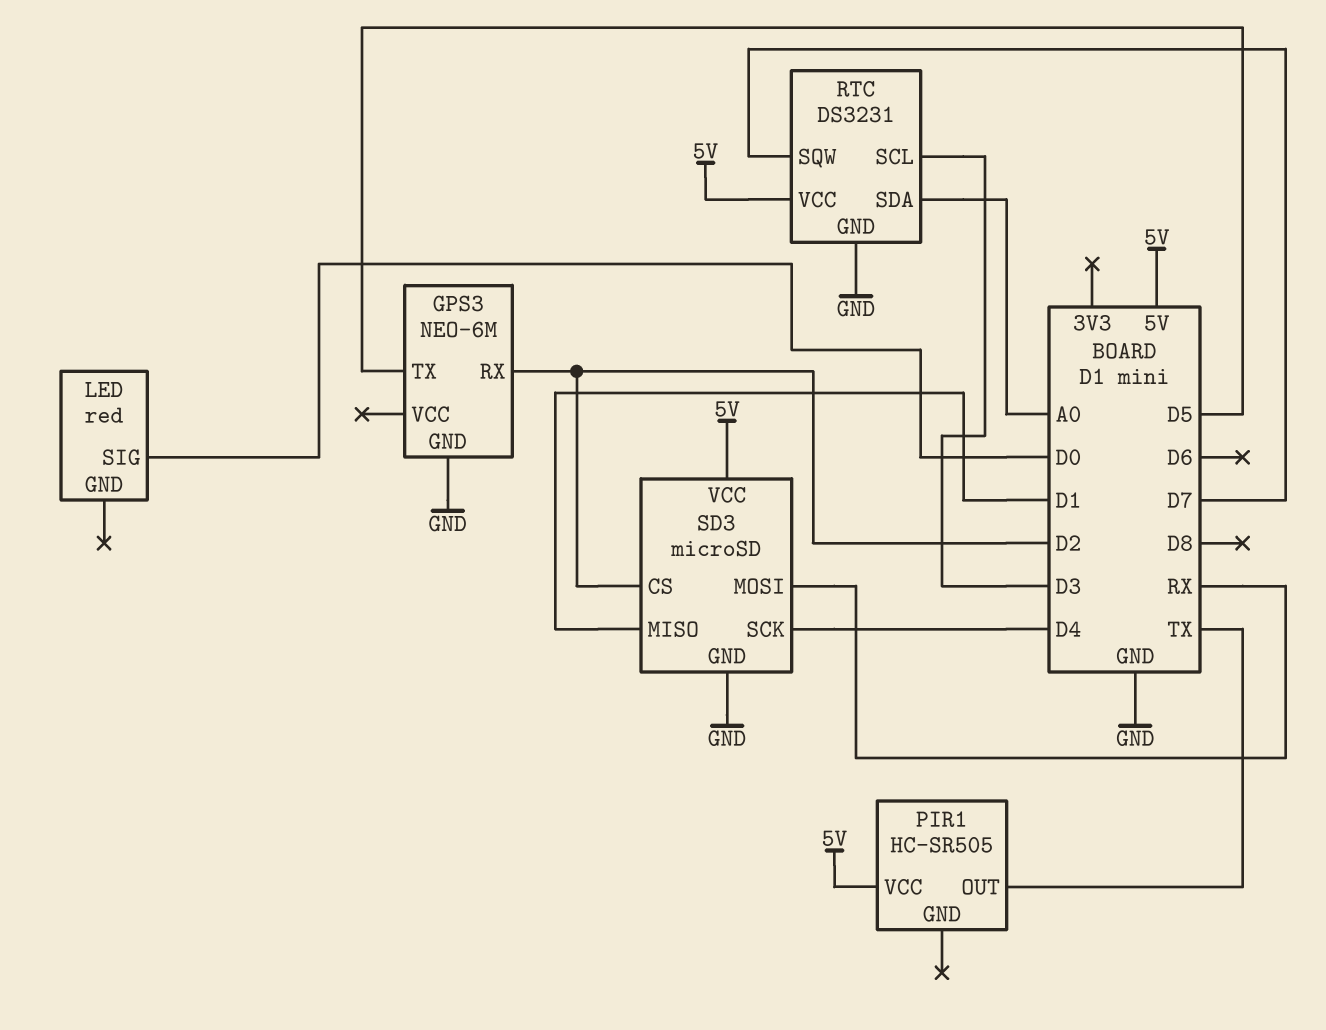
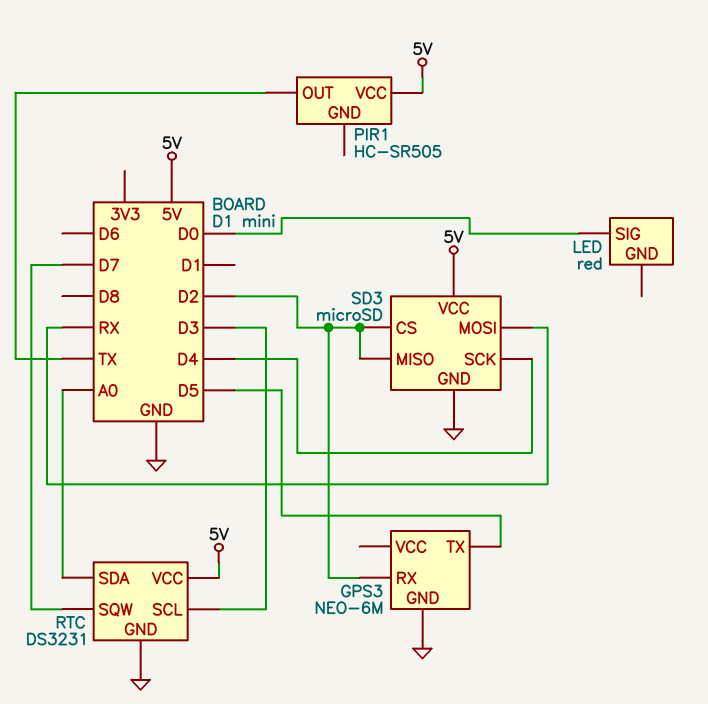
SD3 pin MISO: D1 -> D2

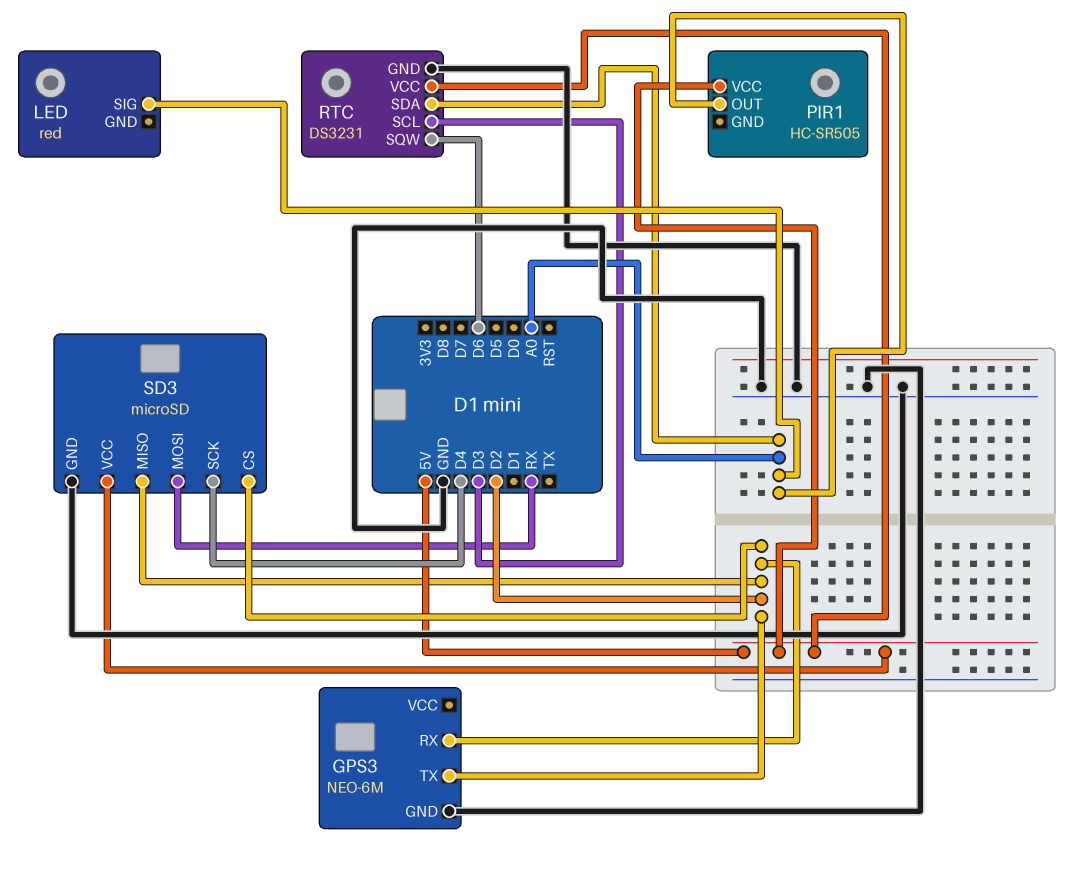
GPS3 pin TX: D5 -> D2
LED pin SIG: D0 -> A0
PIR1 pin OUT: TX -> A0
RTC pin SQW: D7 -> D6

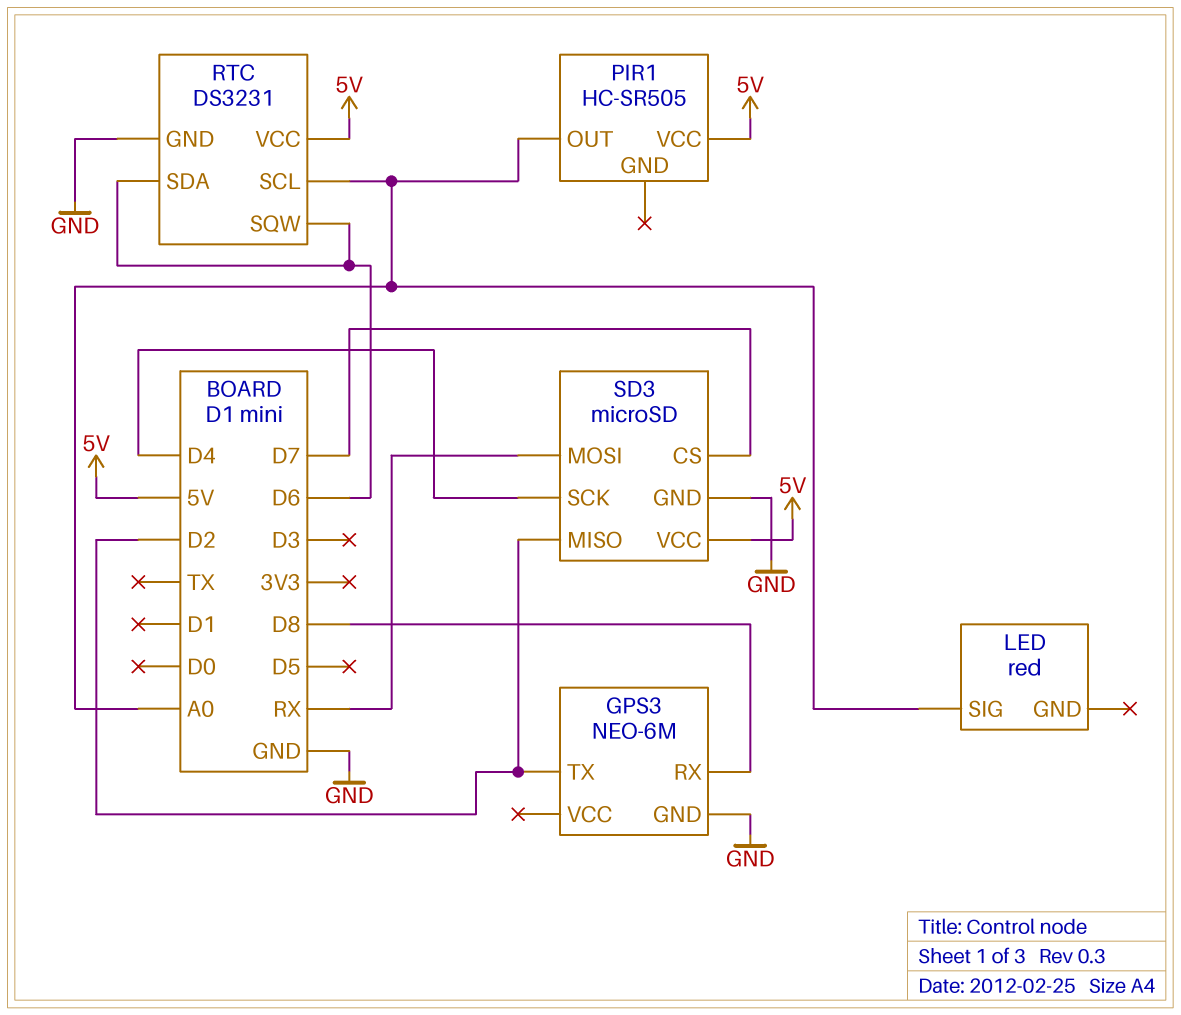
GPS3 pin RX: D2 -> D8
RTC pin SCL: D3 -> A0
RTC pin SDA: A0 -> D6
SD3 pin CS: D2 -> D7

